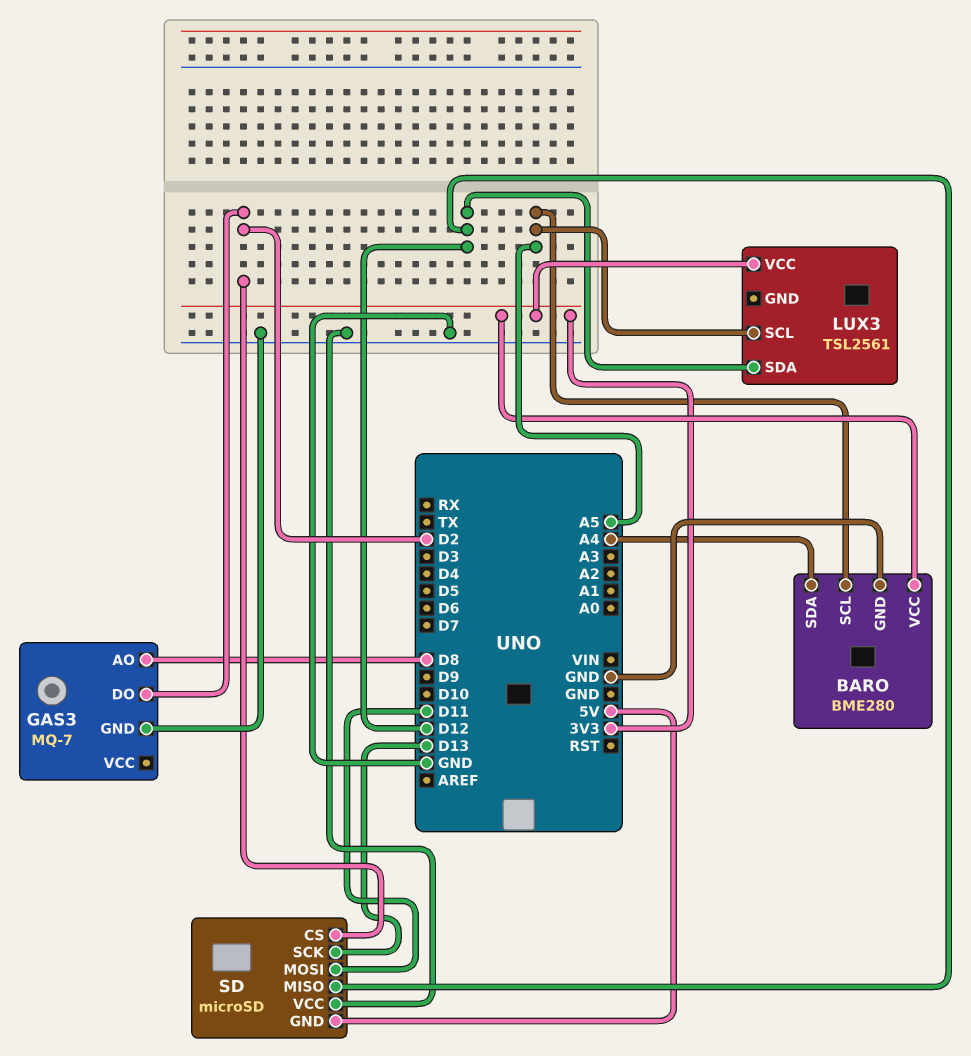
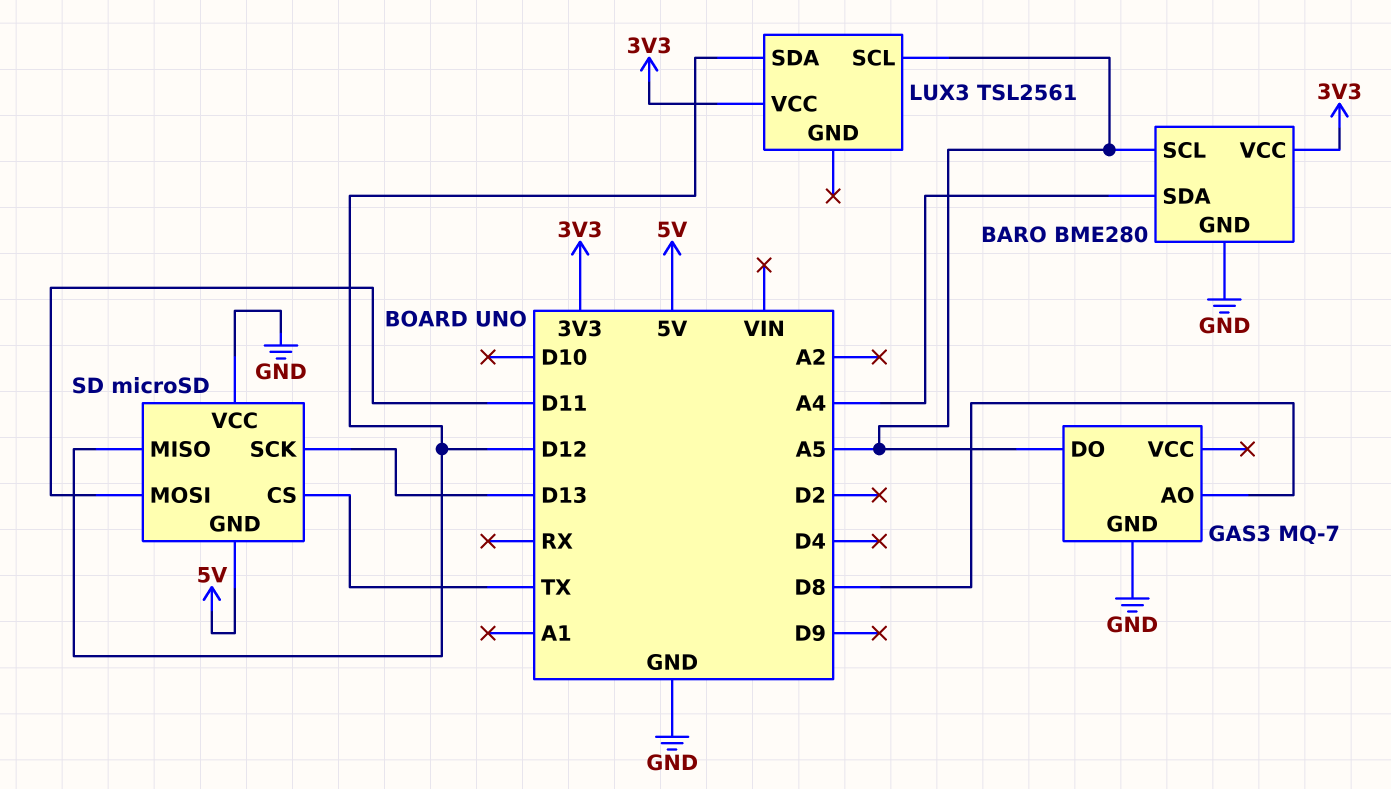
GAS3 pin DO: D2 -> A5
SD pin CS: D2 -> TX

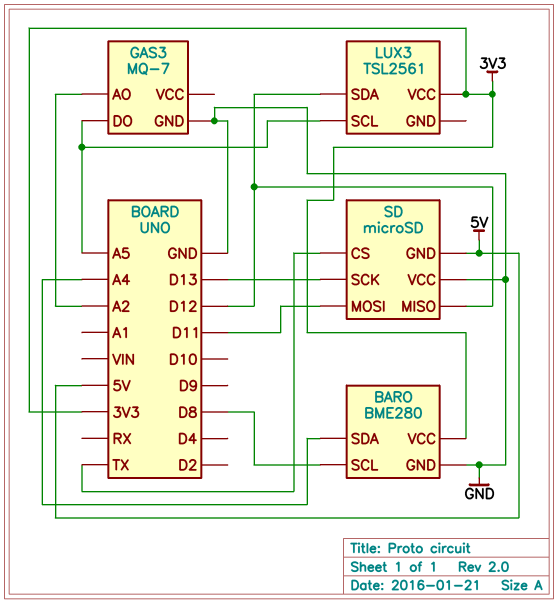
BARO pin SCL: A5 -> D8
GAS3 pin AO: D8 -> A2

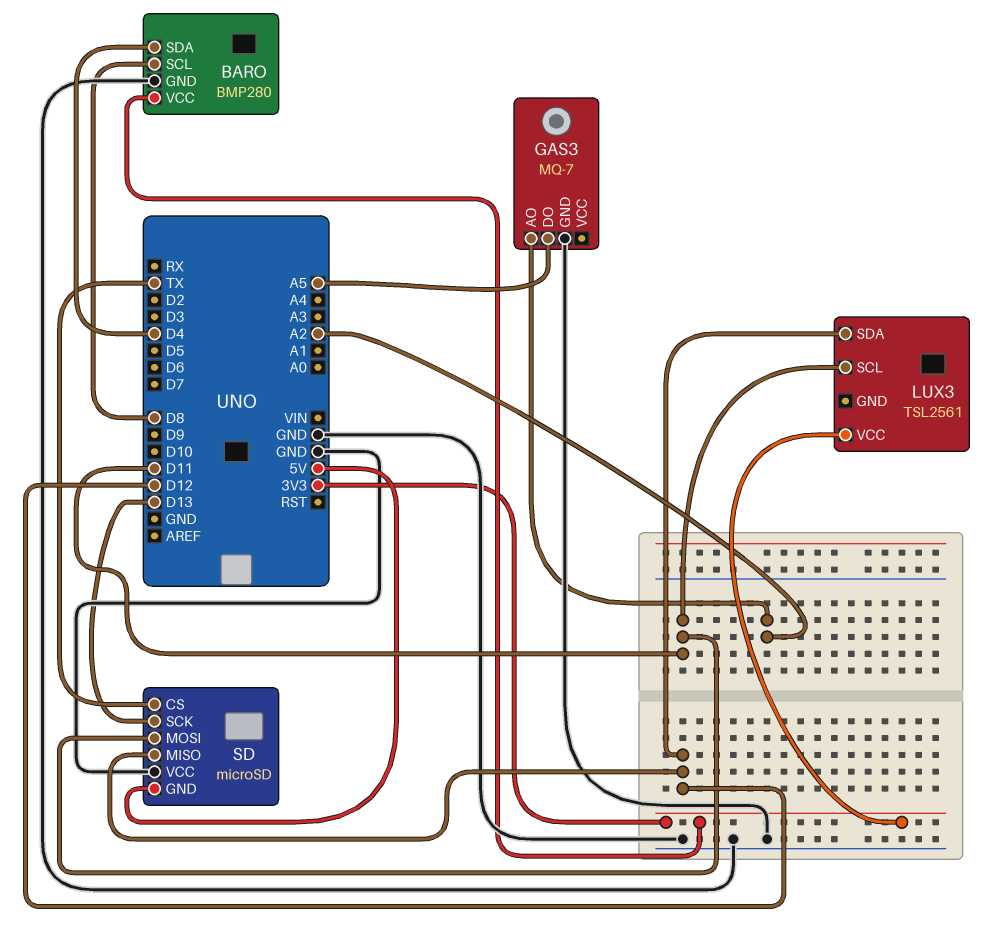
BARO: BME280 -> BMP280
BARO pin SDA: A4 -> D4
LUX3 pin SCL: A5 -> D11

